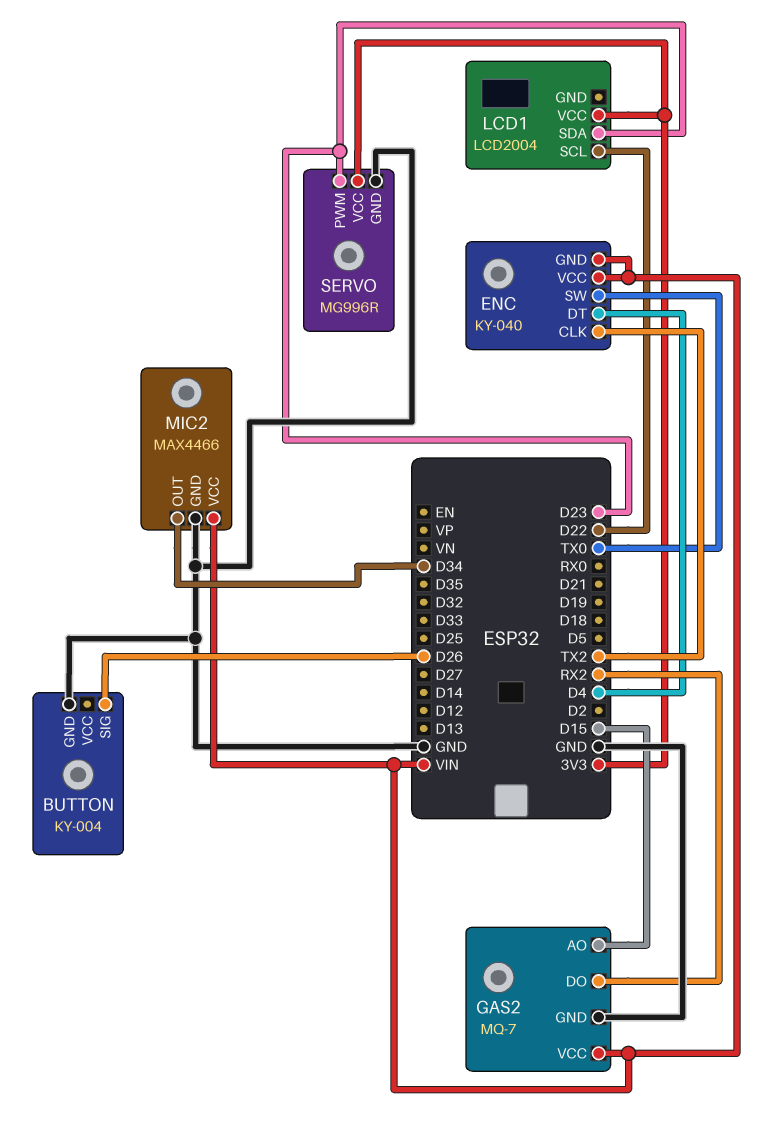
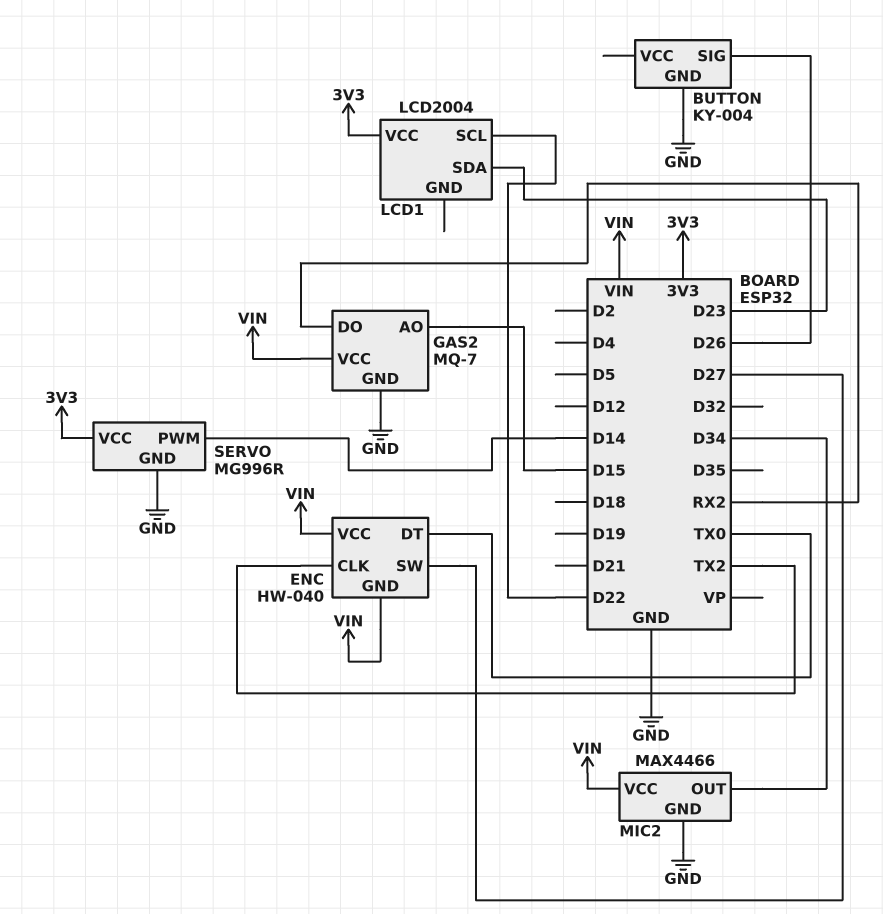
ENC: KY-040 -> HW-040
ENC pin DT: D4 -> TX0
ENC pin SW: TX0 -> D27
SERVO pin PWM: D23 -> D14

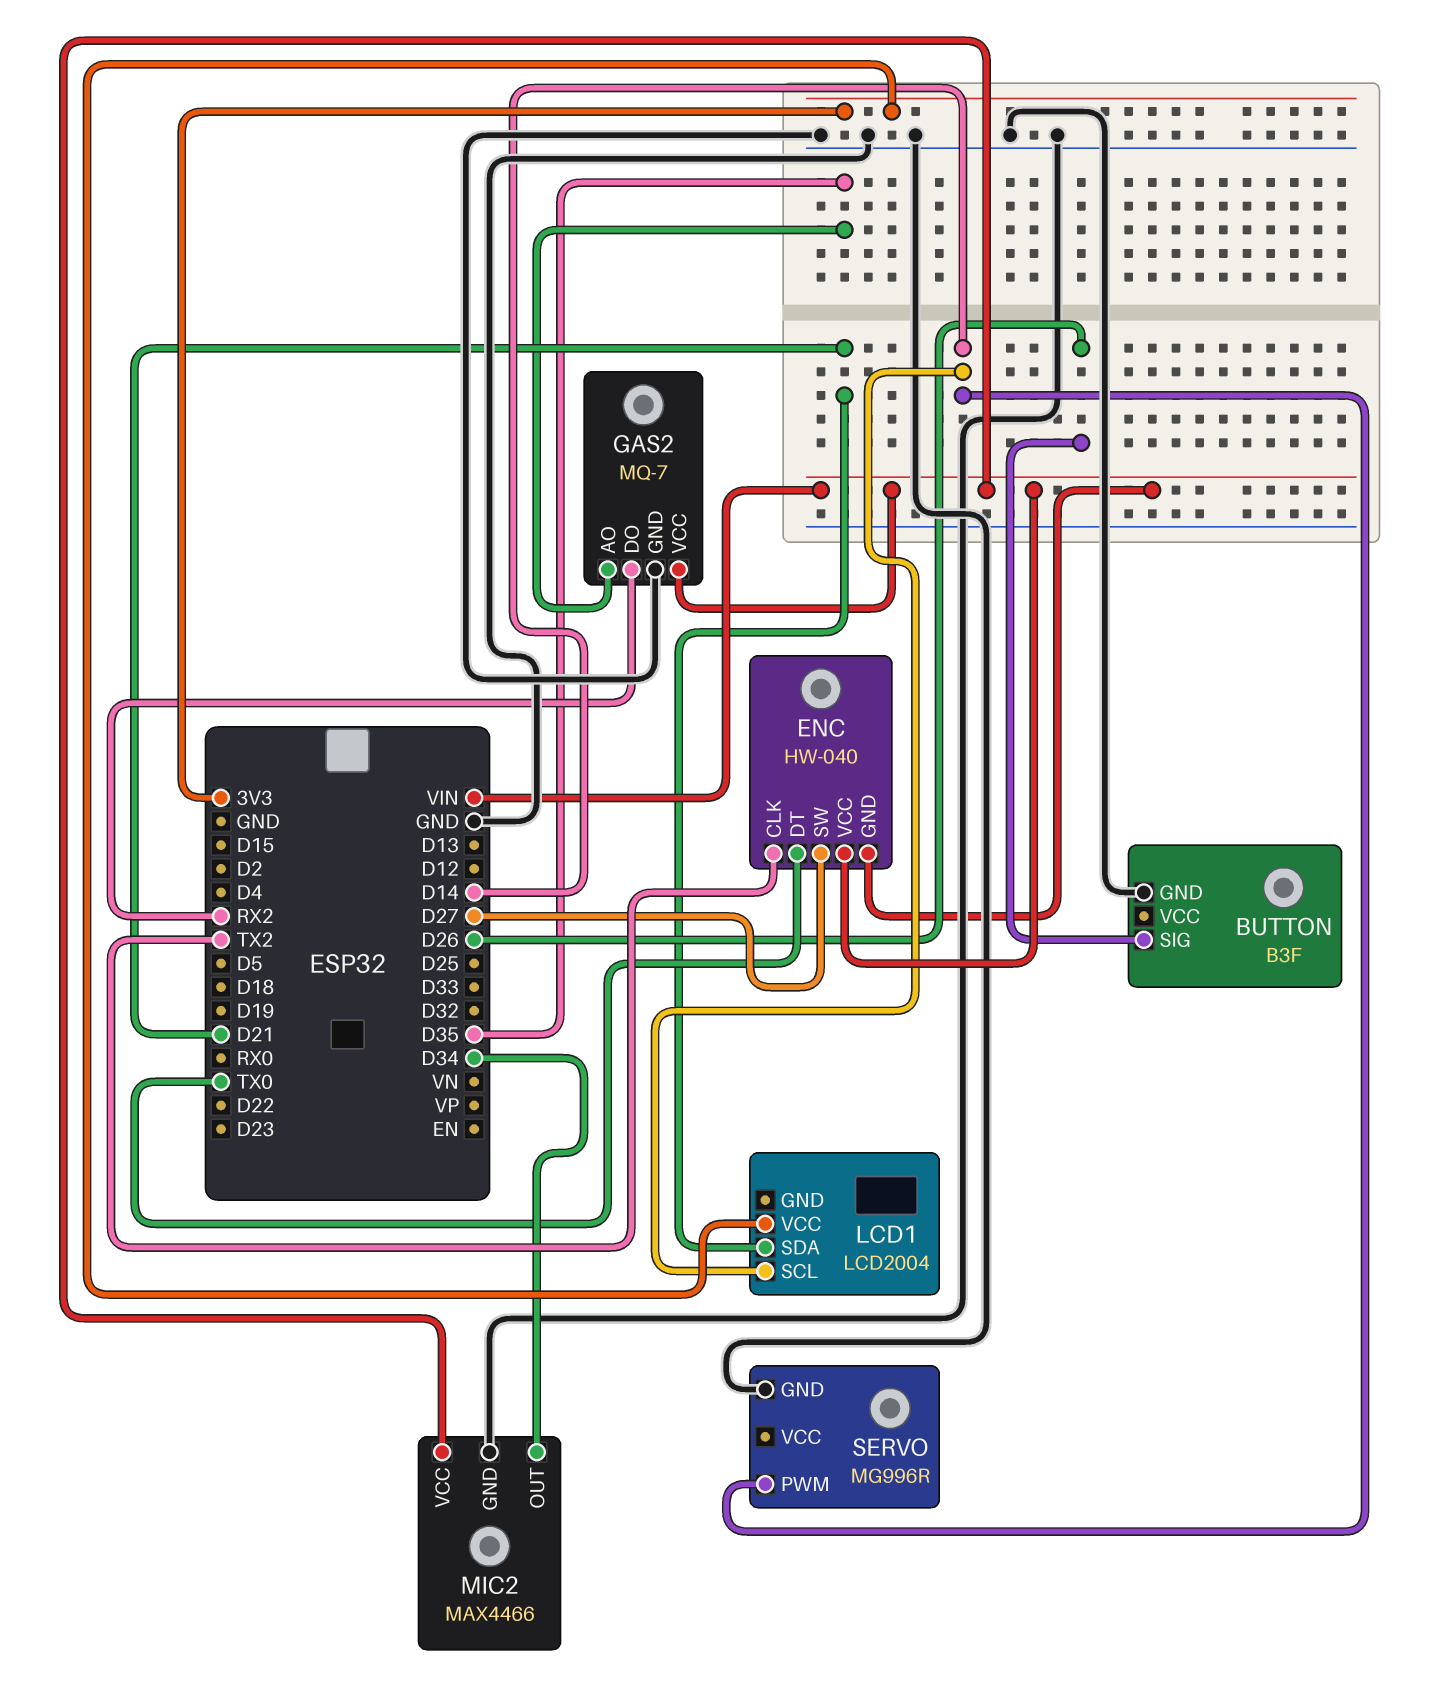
BUTTON: KY-004 -> B3F
GAS2 pin AO: D15 -> D35
LCD1 pin SCL: D22 -> D14
LCD1 pin SDA: D23 -> D21
SERVO pin VCC: 3V3 -> none

